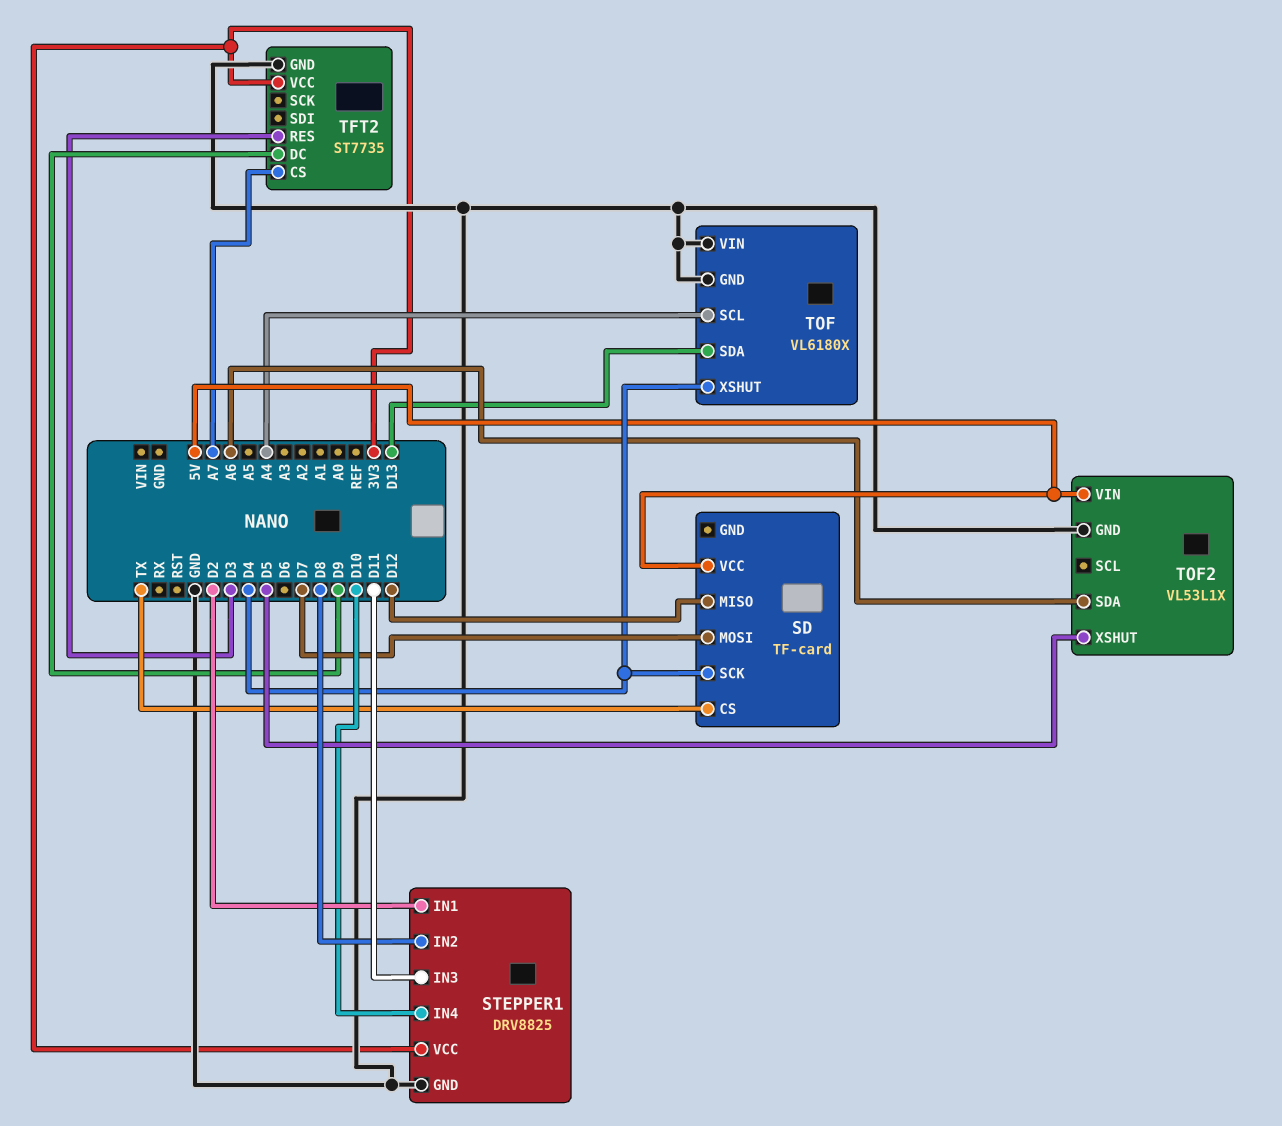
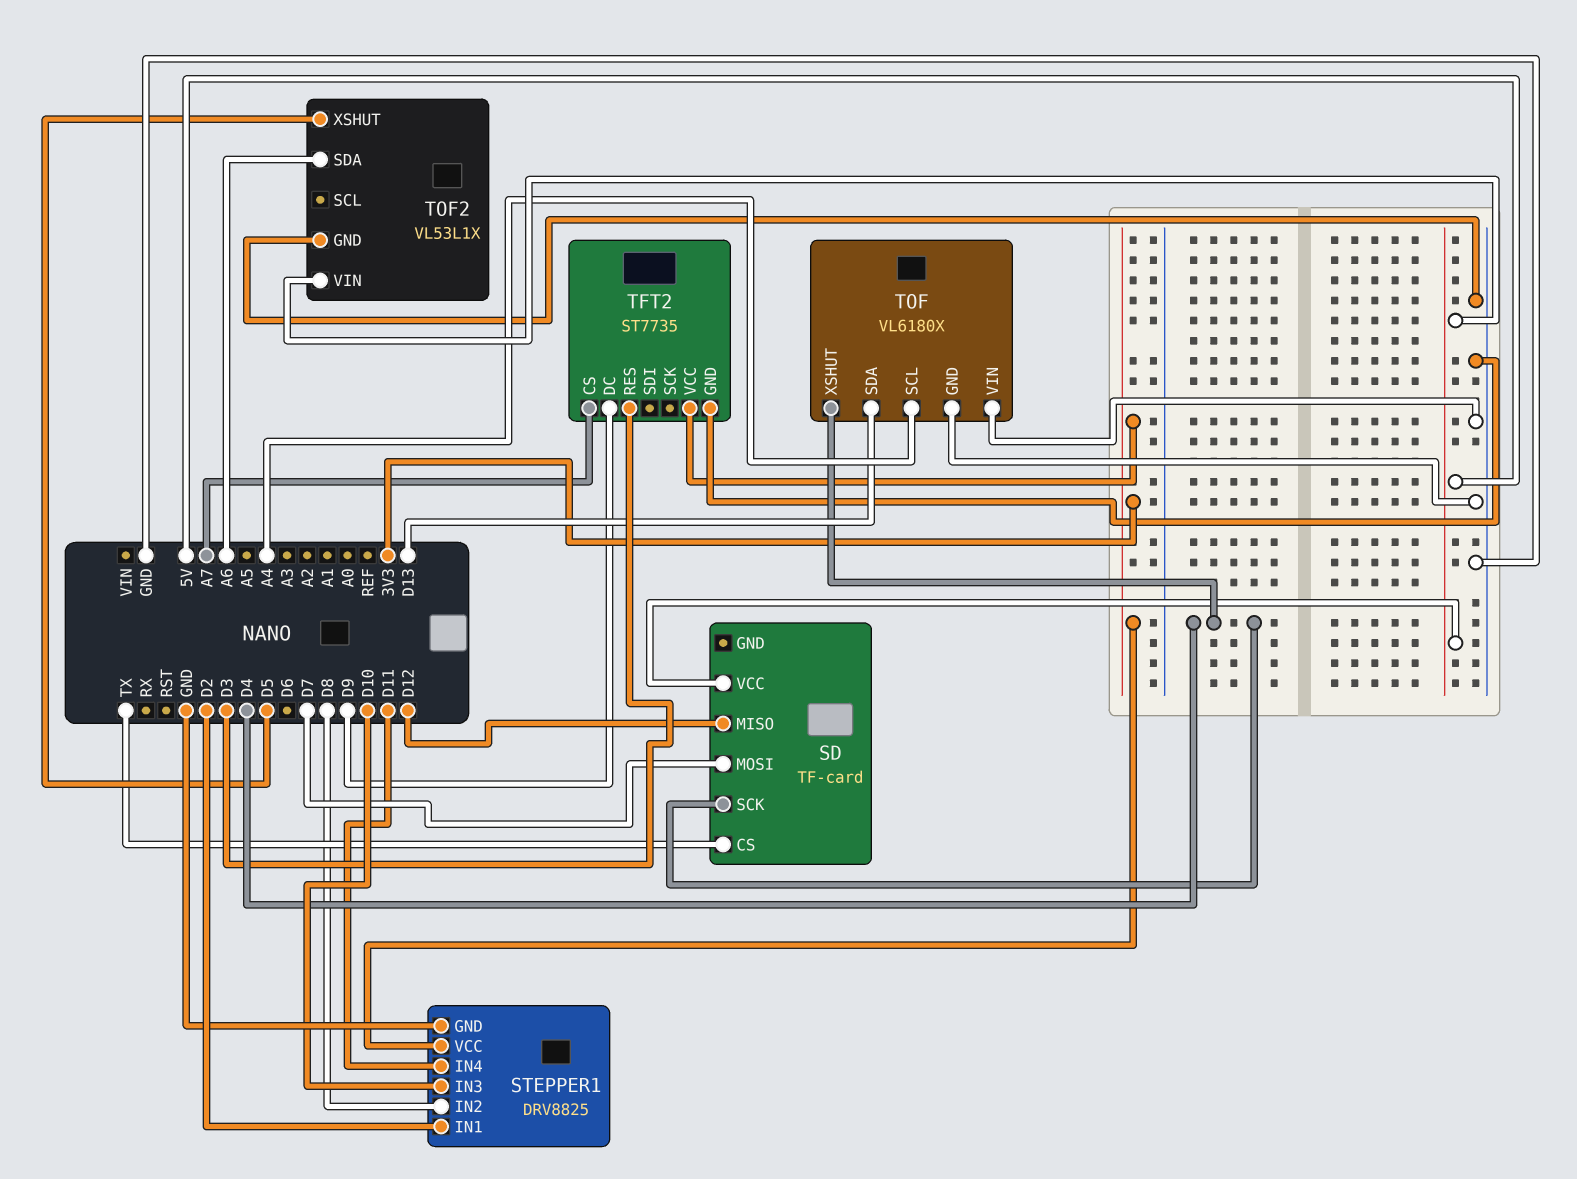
STEPPER1 pin IN3: D11 -> D10
STEPPER1 pin IN4: D10 -> D11

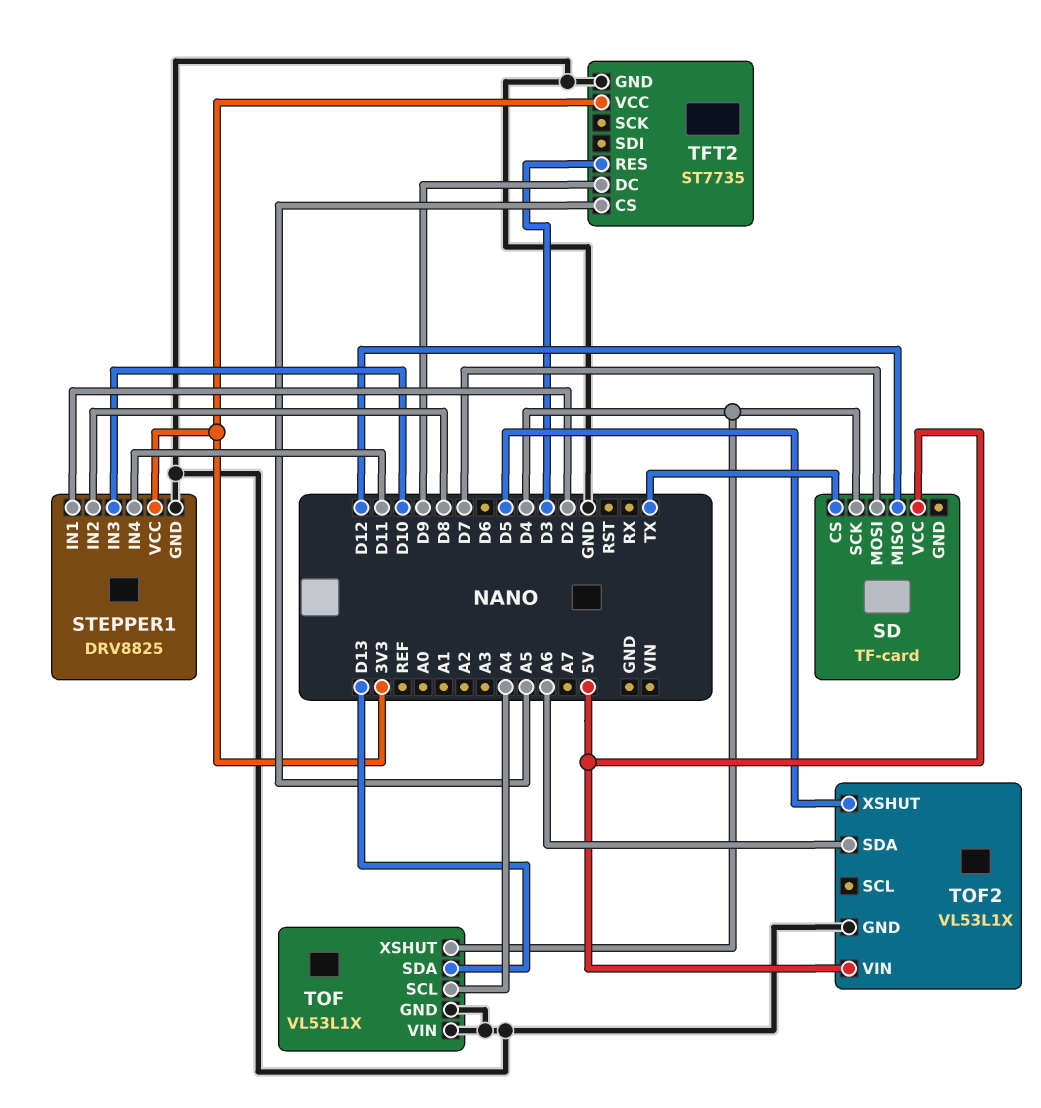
TFT2 pin CS: A7 -> A5
TOF: VL6180X -> VL53L1X

